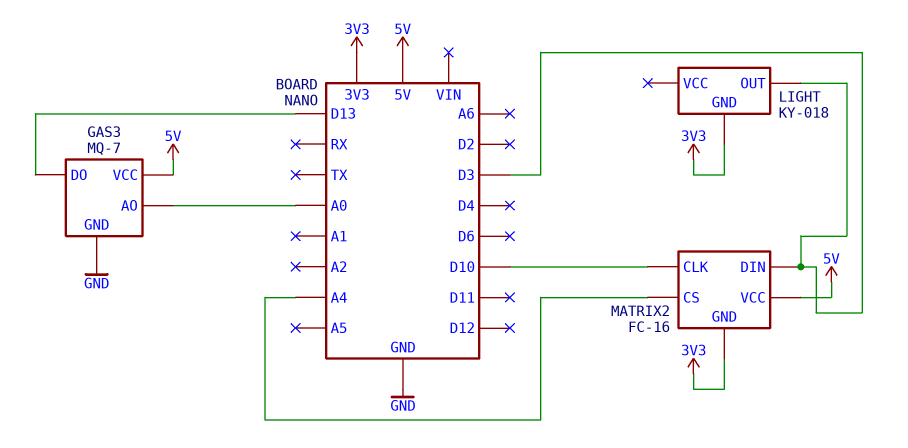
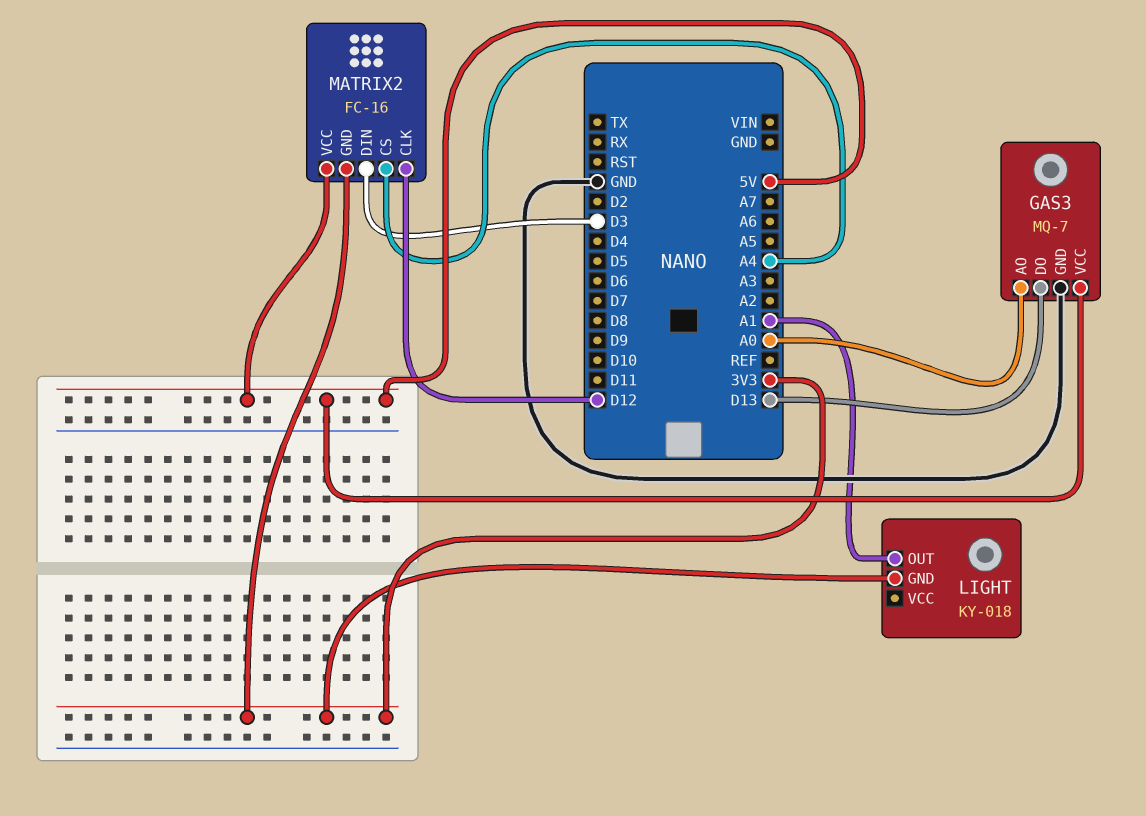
LIGHT pin OUT: D3 -> A1
MATRIX2 pin CLK: D10 -> D12

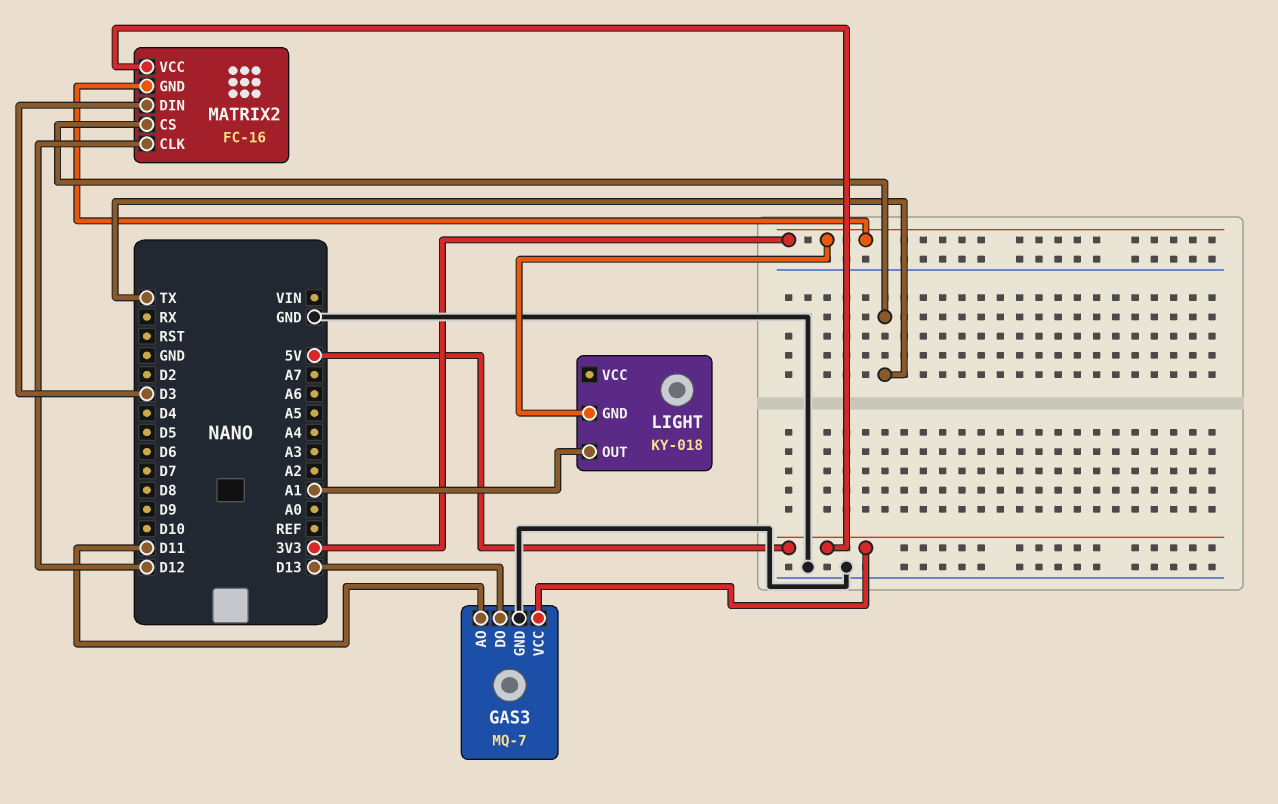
GAS3 pin AO: A0 -> D11
MATRIX2 pin CS: A4 -> TX

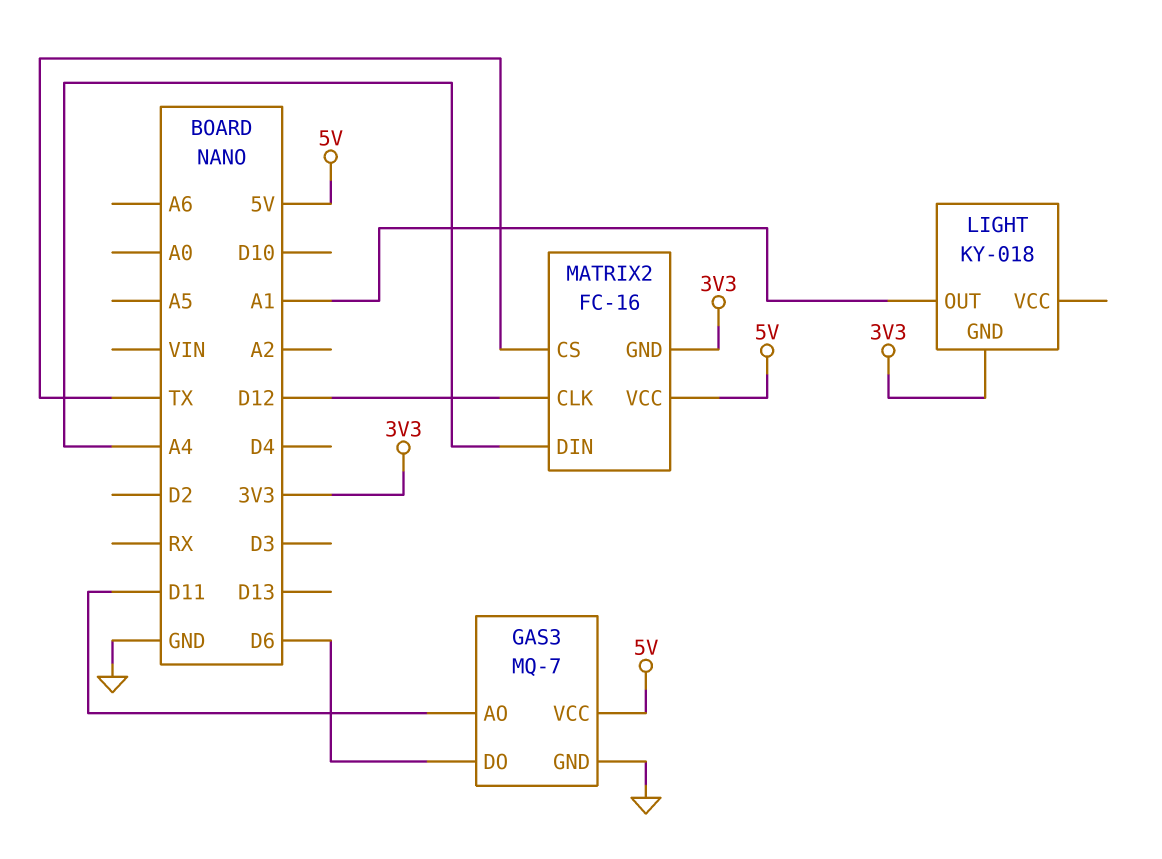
GAS3 pin DO: D13 -> D6
MATRIX2 pin DIN: D3 -> A4

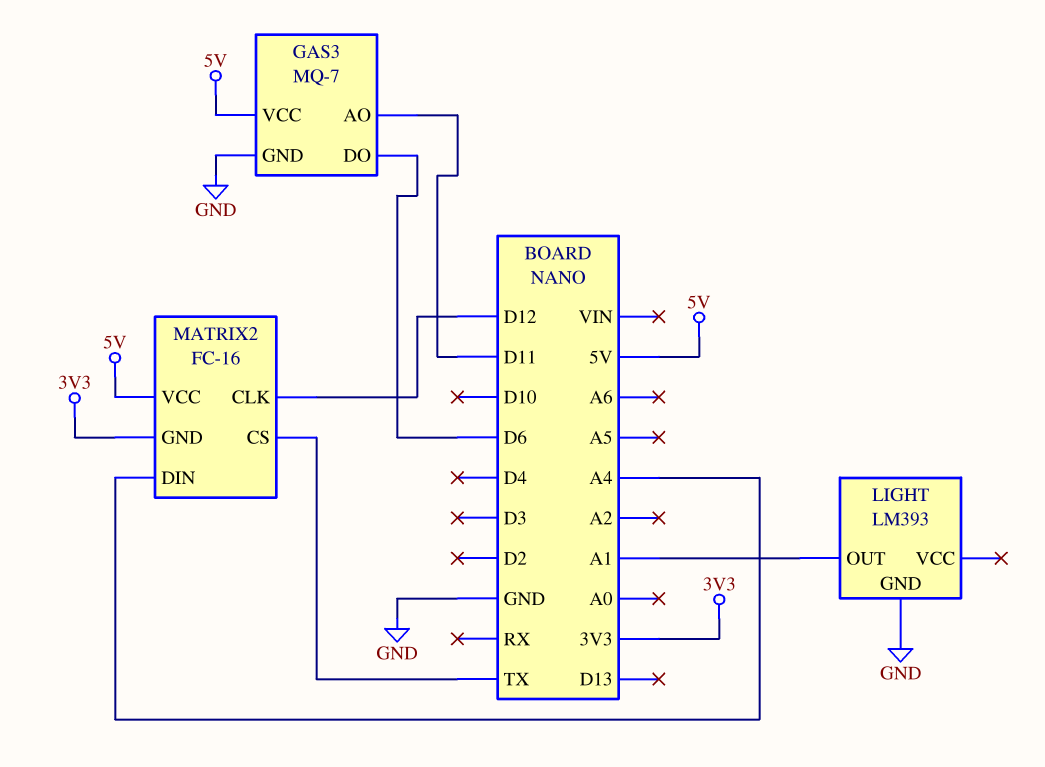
LIGHT: KY-018 -> LM393
LIGHT pin GND: 3V3 -> GND

